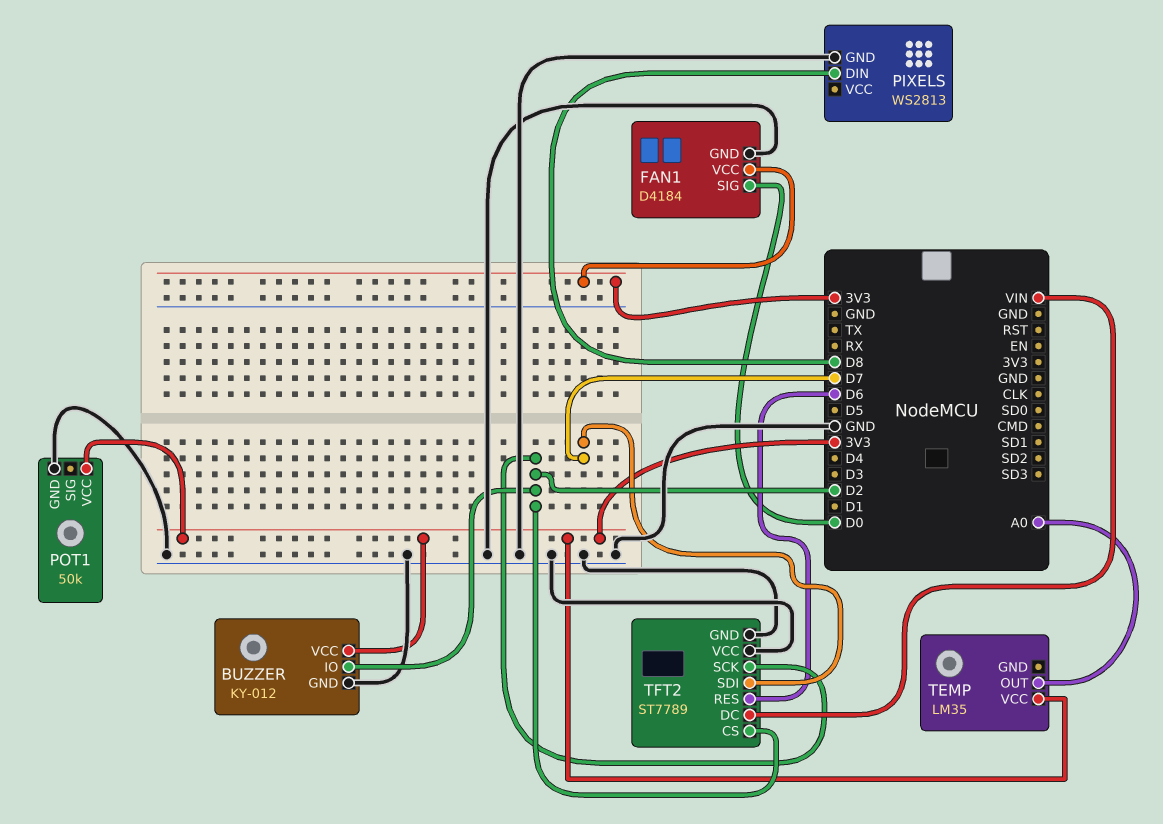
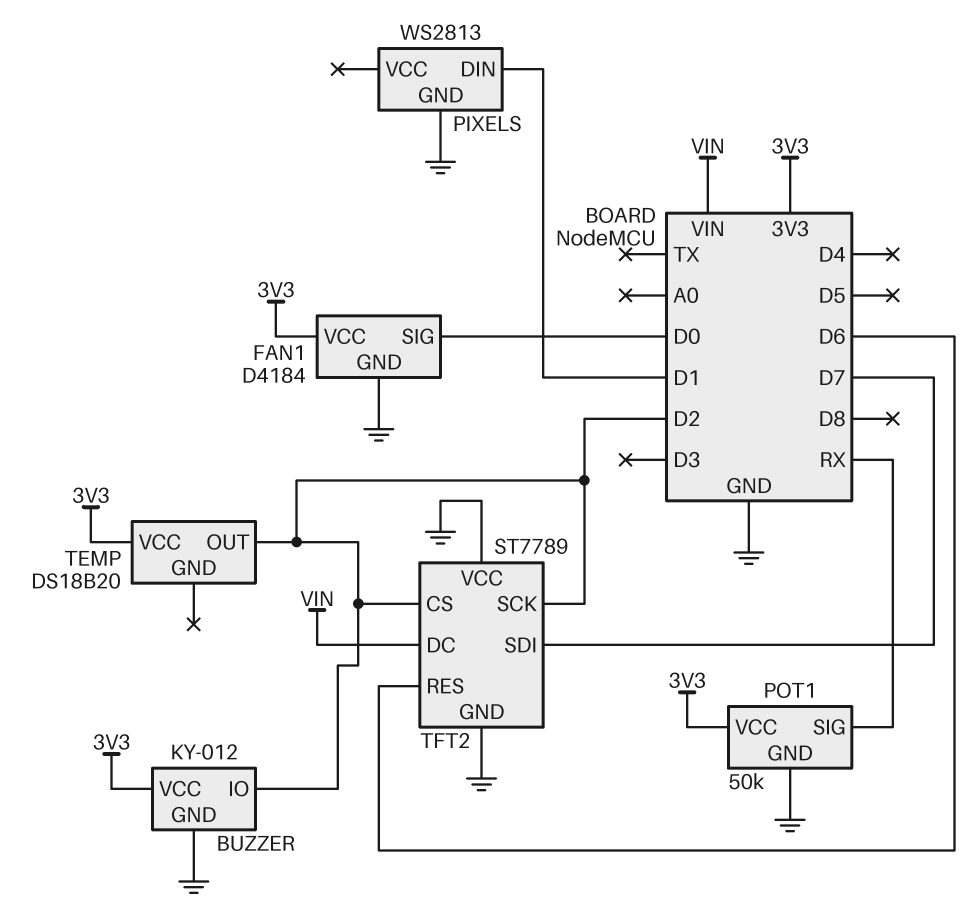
PIXELS pin DIN: D8 -> D1
POT1 pin SIG: none -> RX
TEMP: LM35 -> DS18B20
TEMP pin OUT: A0 -> D2

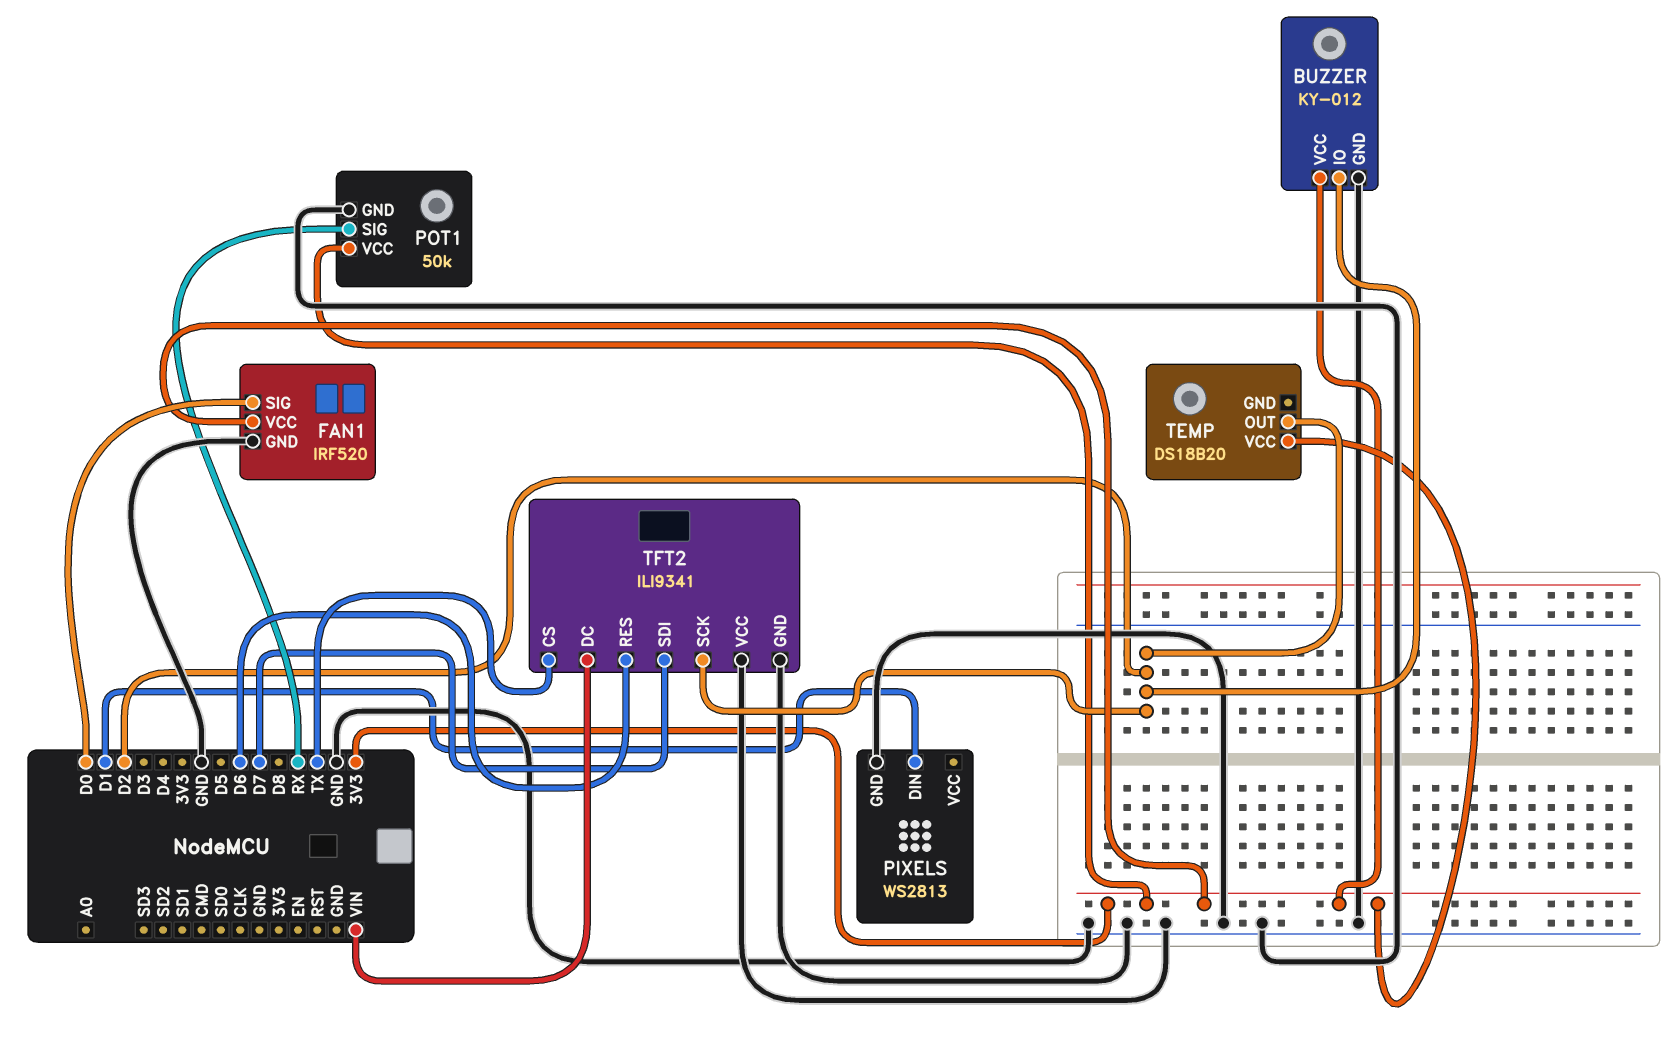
FAN1: D4184 -> IRF520
TFT2: ST7789 -> ILI9341
TFT2 pin CS: D2 -> TX

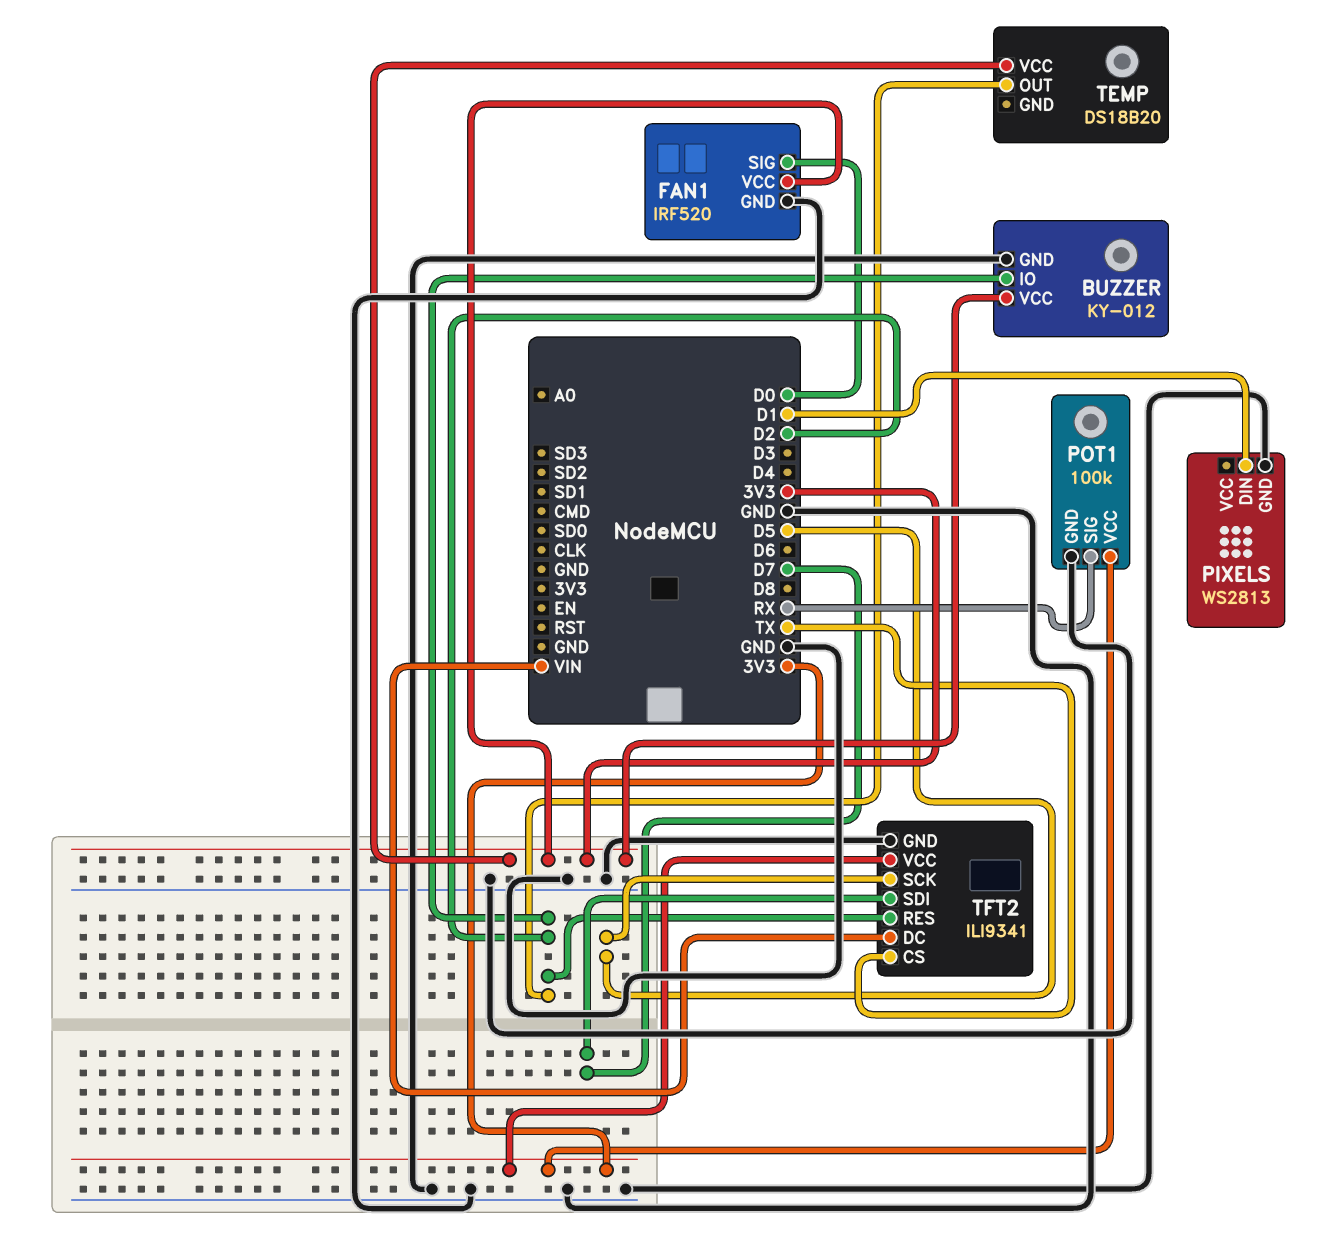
POT1: 50k -> 100k
TFT2 pin RES: D6 -> D2
TFT2 pin SCK: D2 -> D5
TFT2 pin VCC: GND -> 3V3

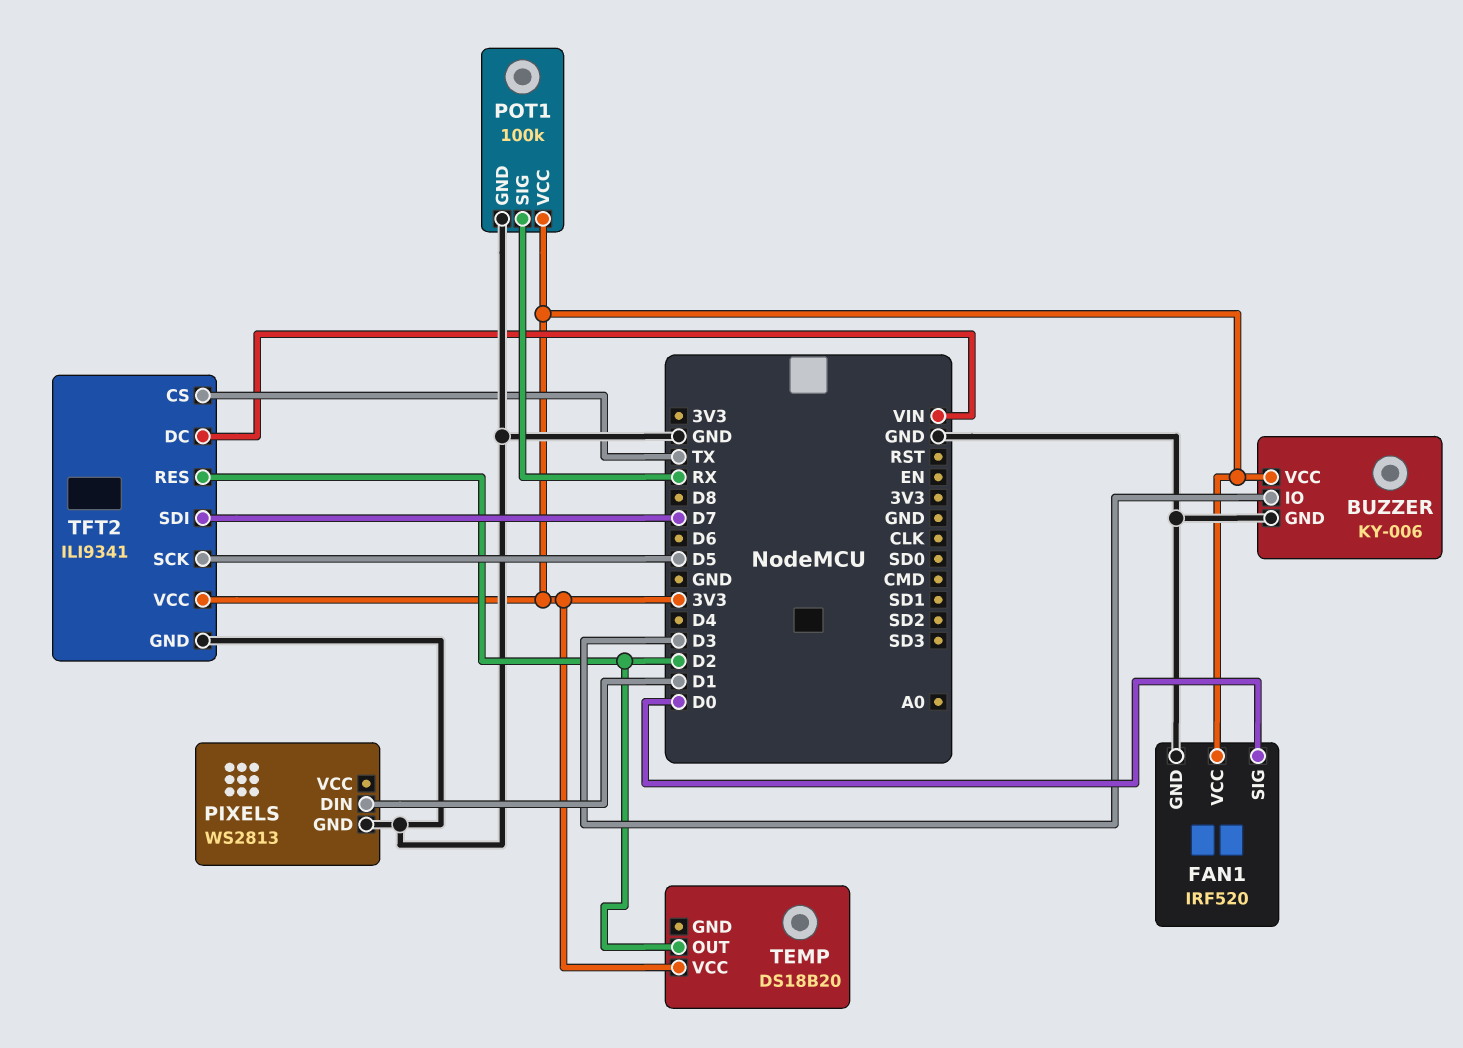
BUZZER: KY-012 -> KY-006
BUZZER pin IO: D2 -> D3

